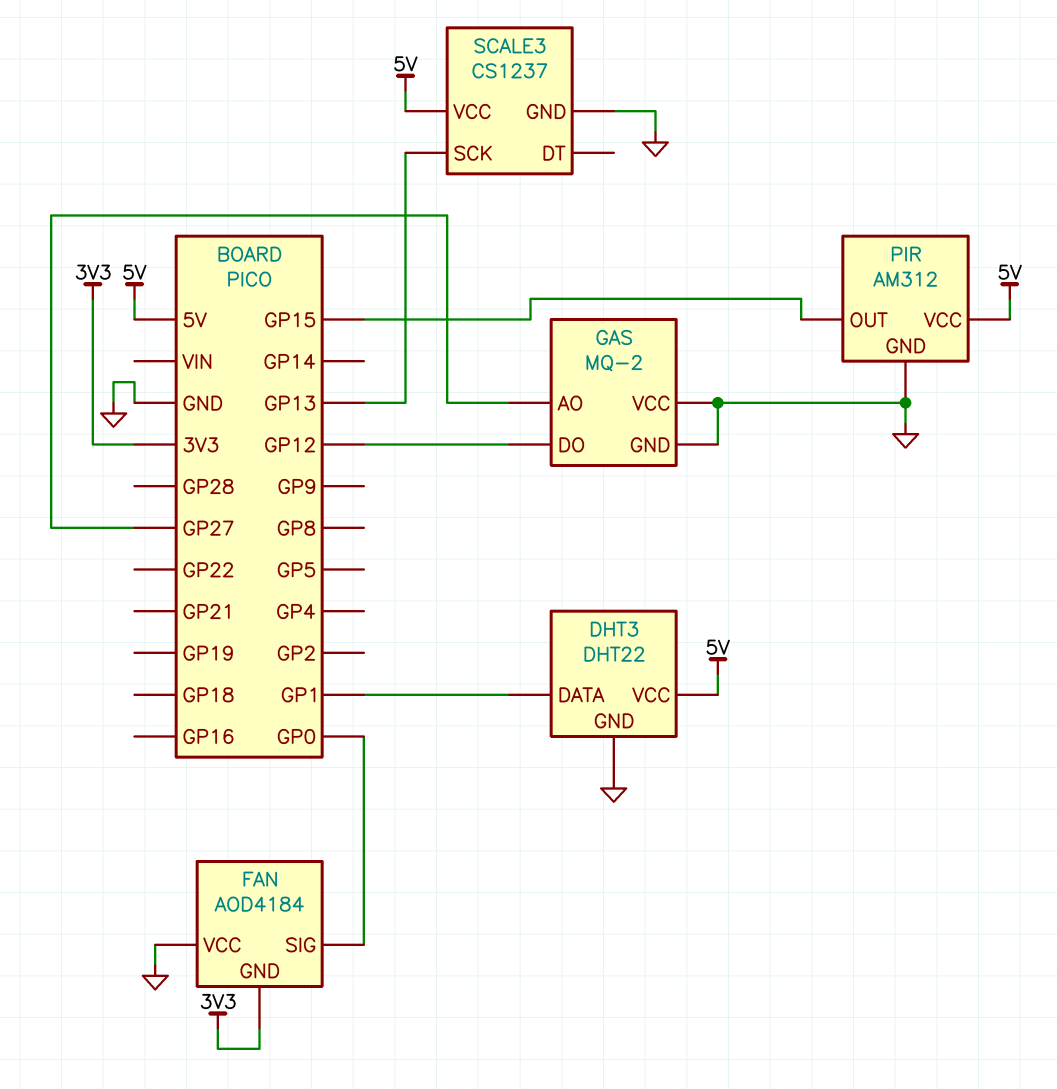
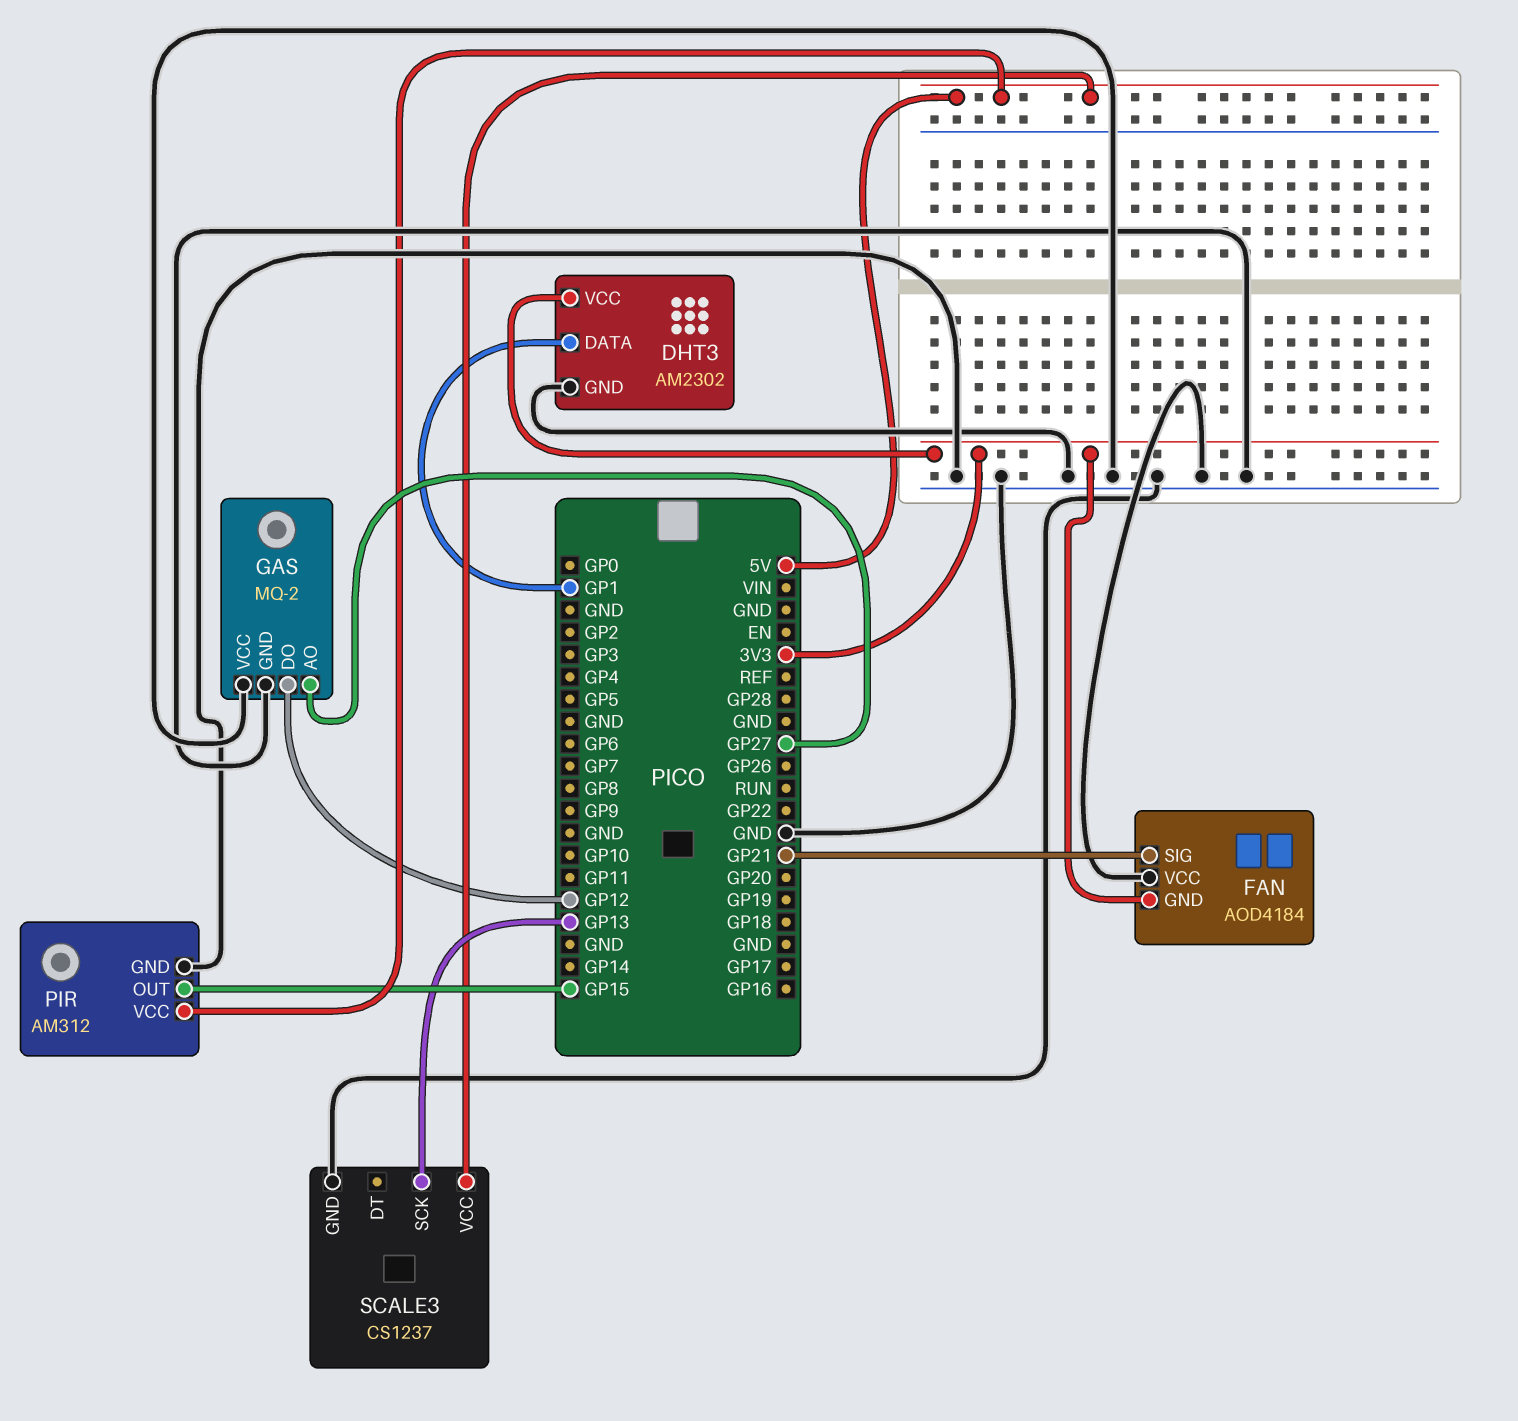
DHT3: DHT22 -> AM2302
DHT3 pin VCC: 5V -> 3V3
FAN pin SIG: GP0 -> GP21

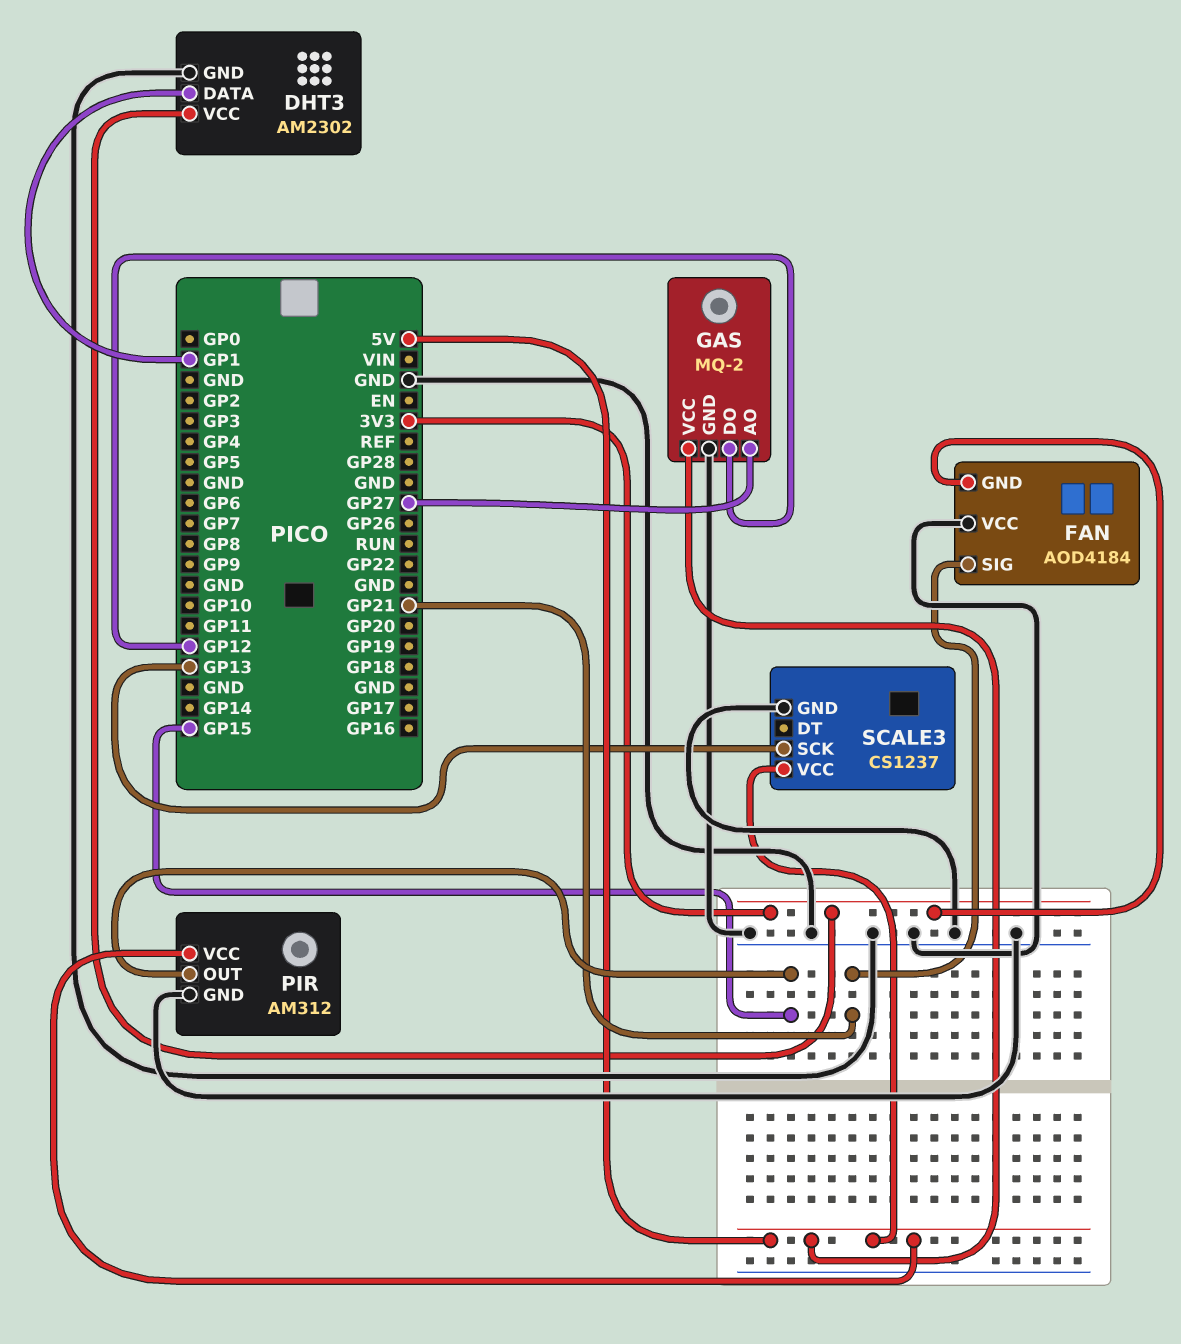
GAS pin VCC: GND -> 5V

